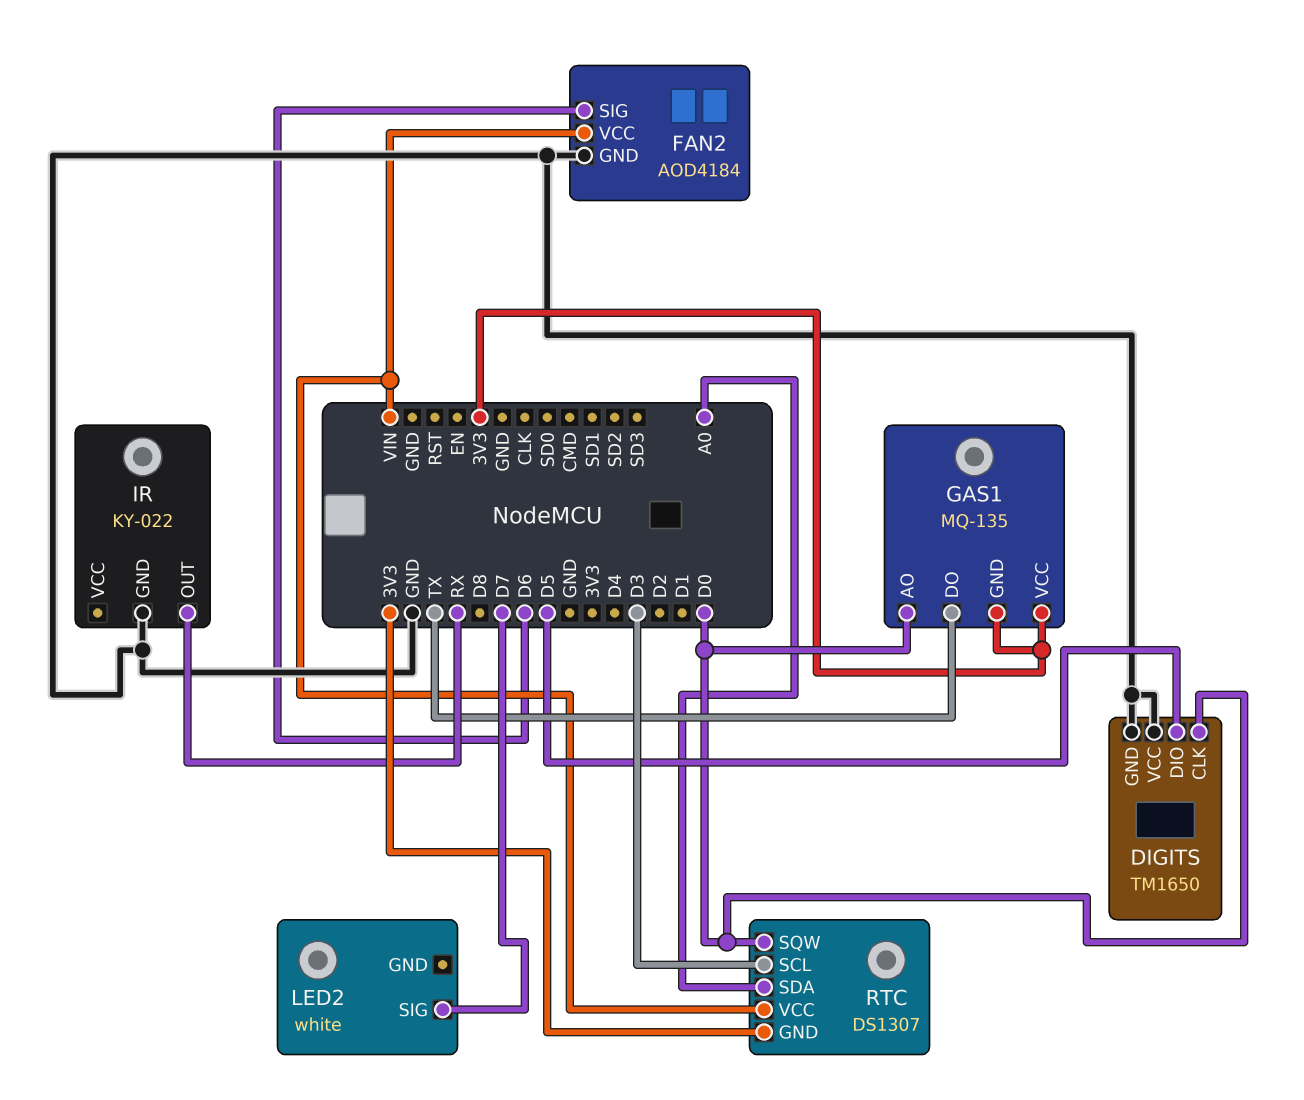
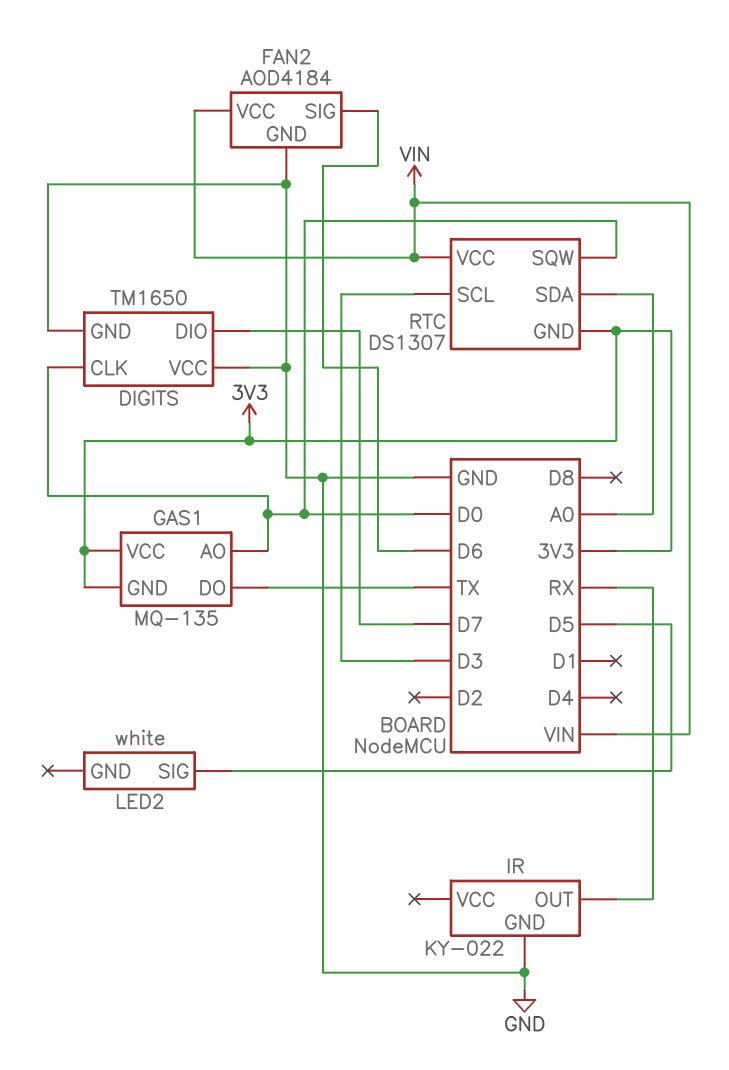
DIGITS pin DIO: D5 -> D7
LED2 pin SIG: D7 -> D5

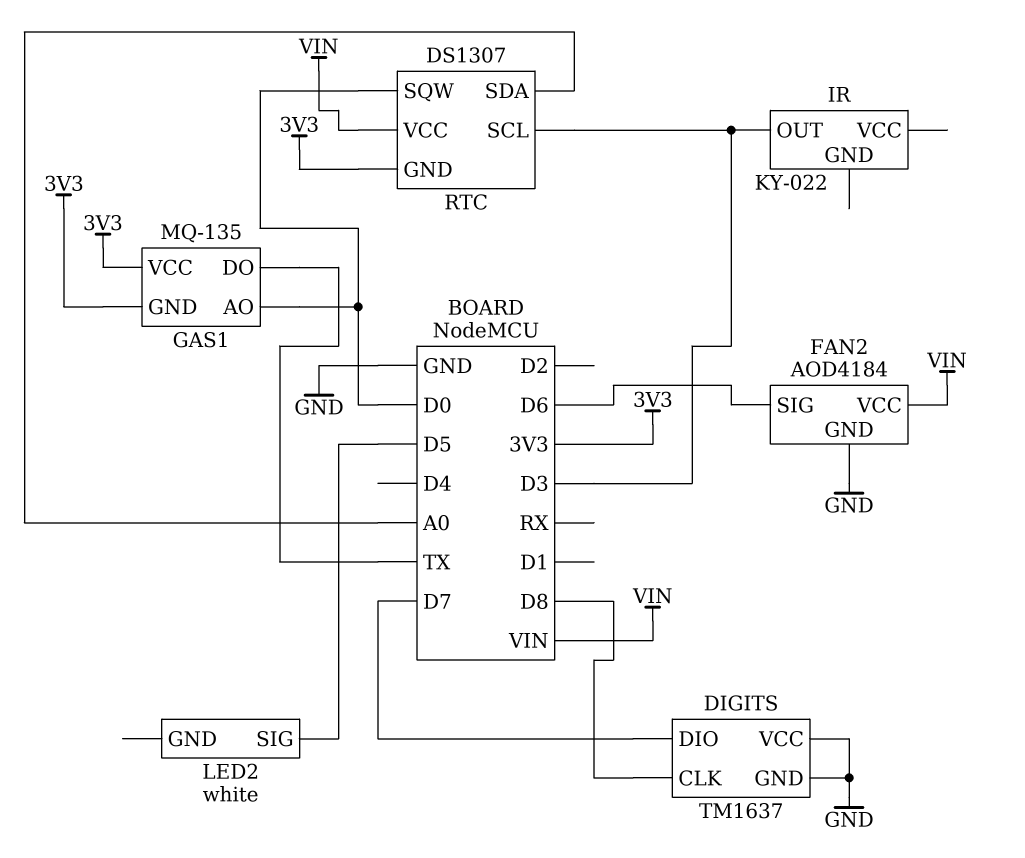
DIGITS: TM1650 -> TM1637
DIGITS pin CLK: D0 -> D8
IR pin GND: GND -> none
IR pin OUT: RX -> D3

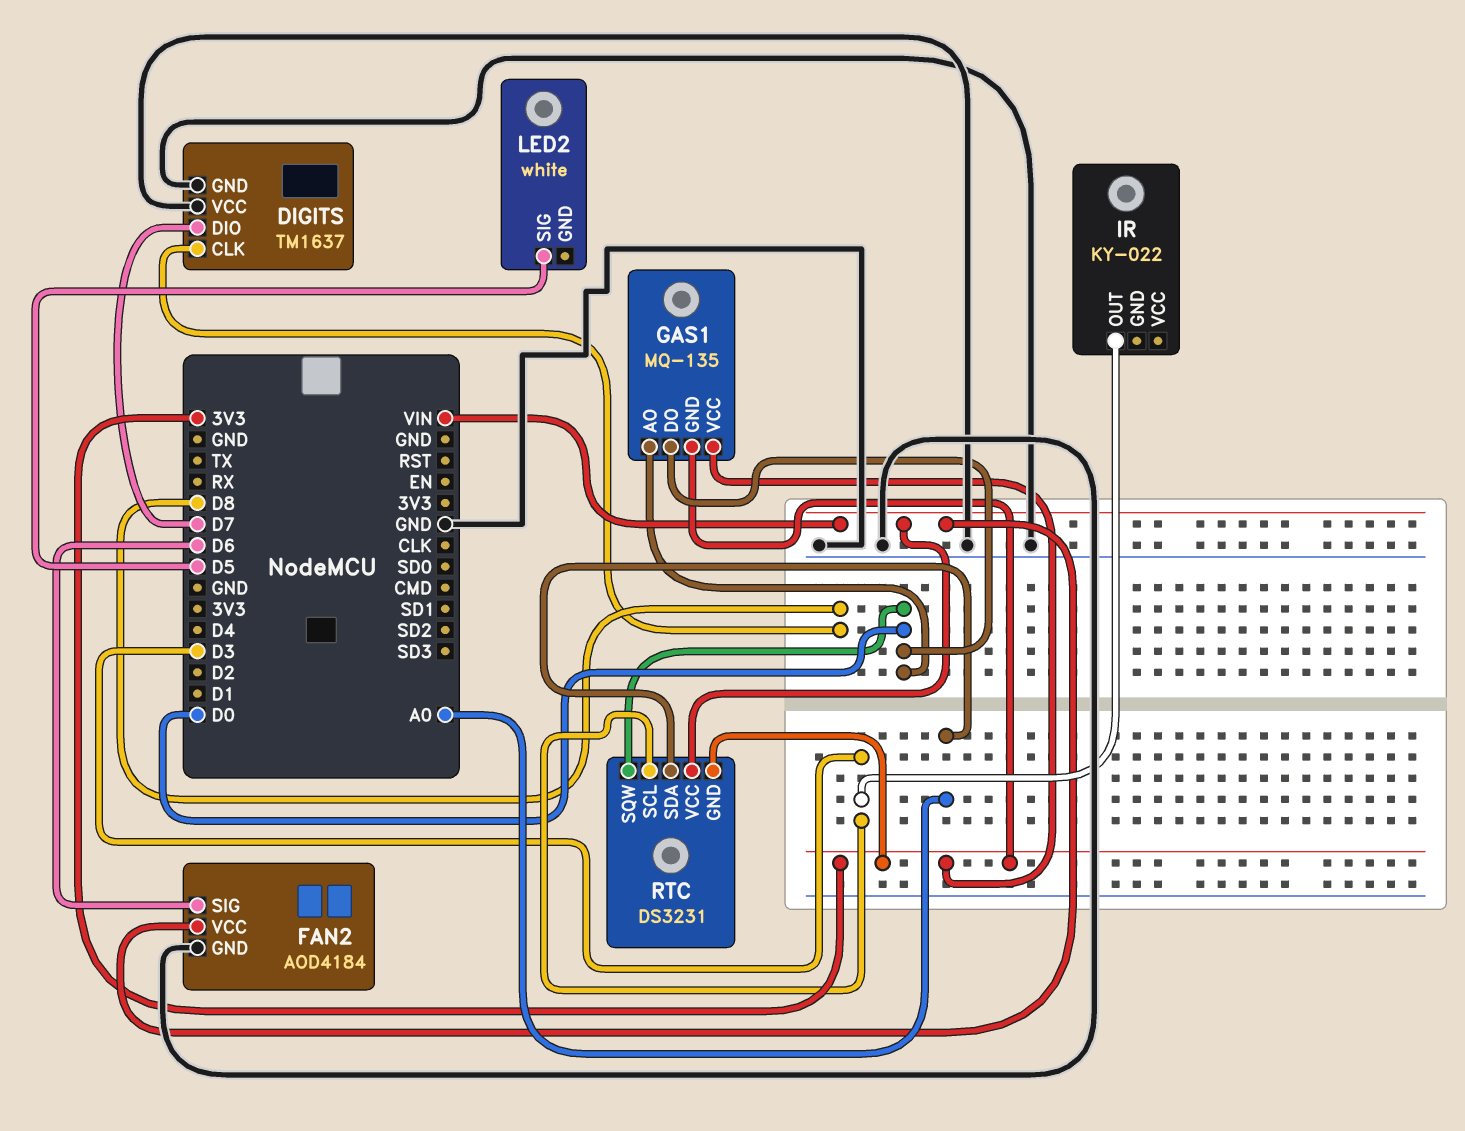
GAS1 pin DO: TX -> D0
RTC: DS1307 -> DS3231

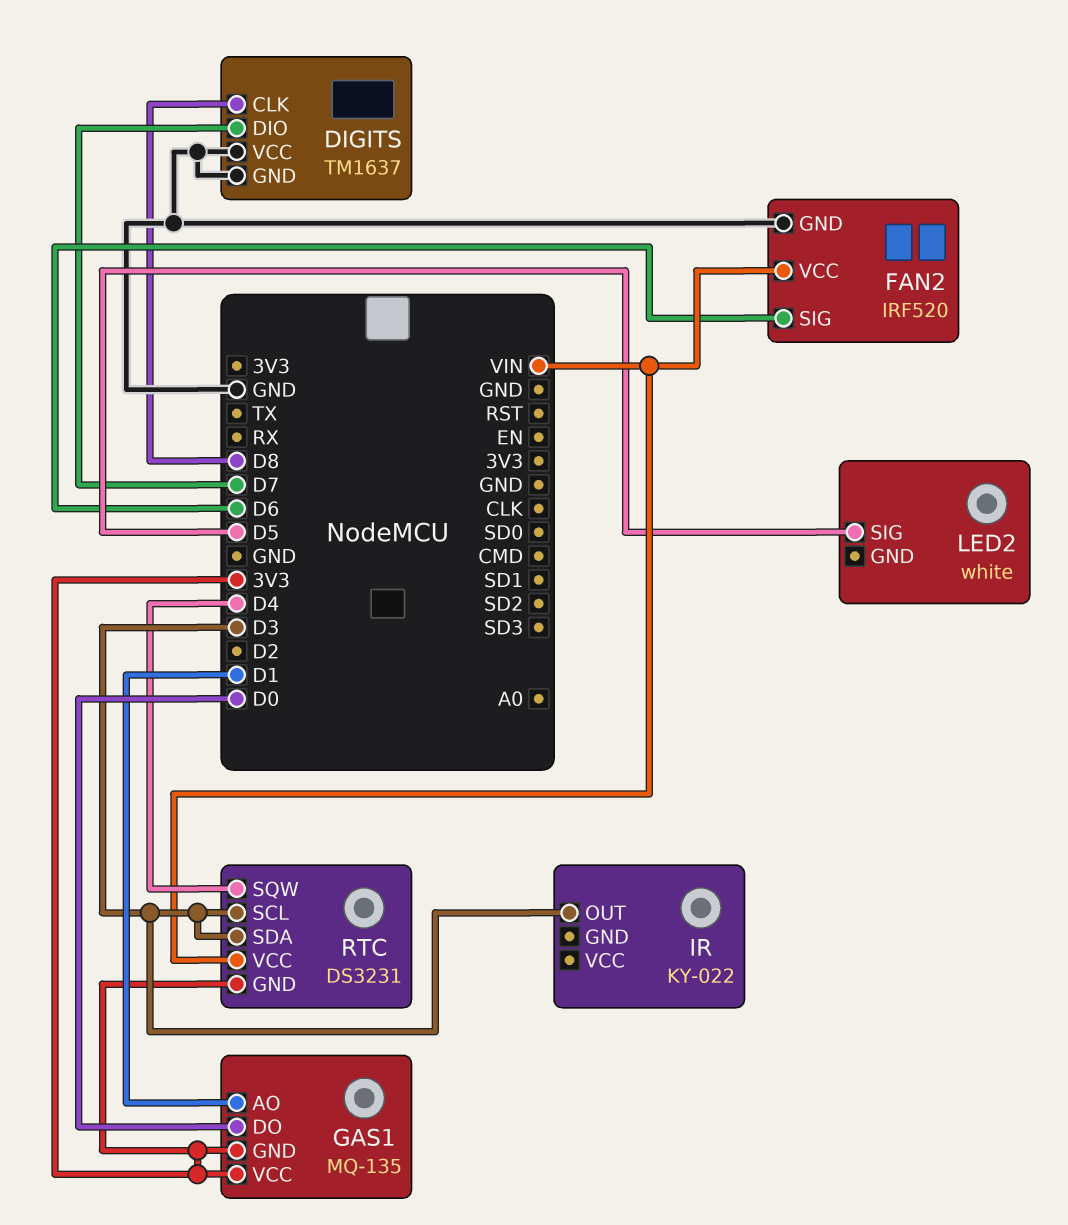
FAN2: AOD4184 -> IRF520
GAS1 pin AO: D0 -> D1
RTC pin SDA: A0 -> D3
RTC pin SQW: D0 -> D4

